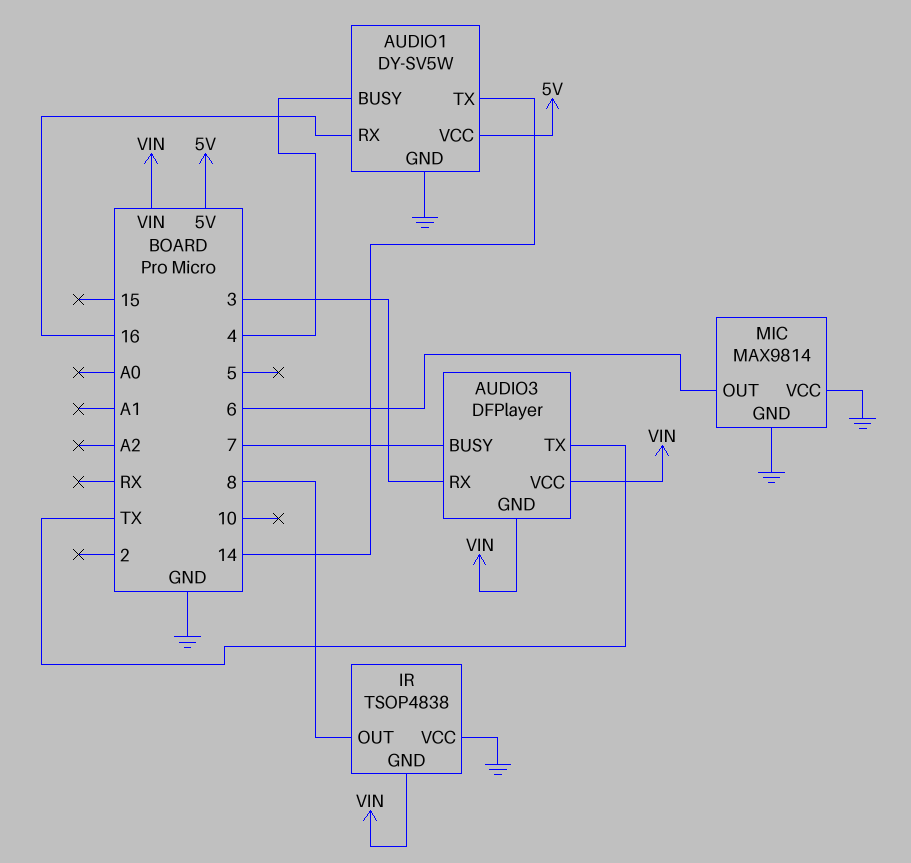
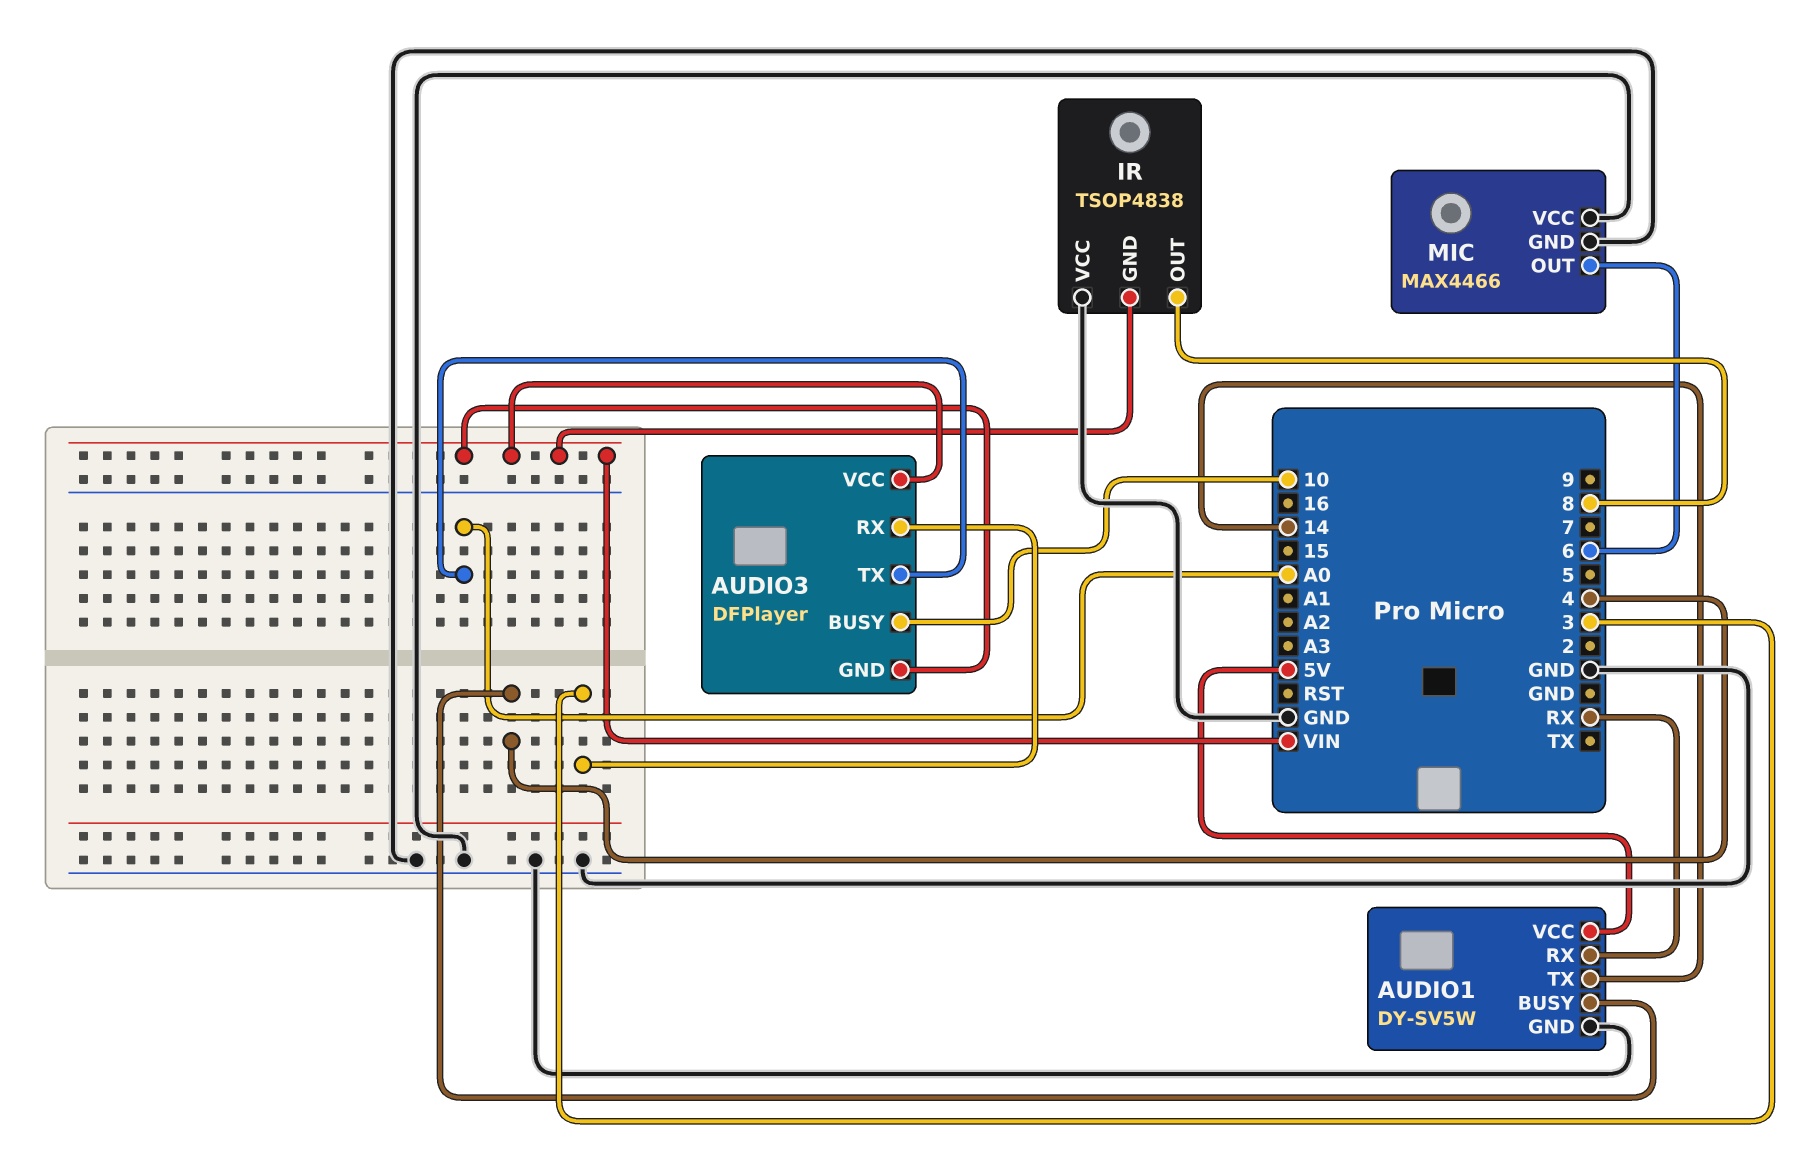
AUDIO1 pin RX: 16 -> RX
AUDIO3 pin BUSY: 7 -> 10
AUDIO3 pin TX: TX -> A0
MIC: MAX9814 -> MAX4466

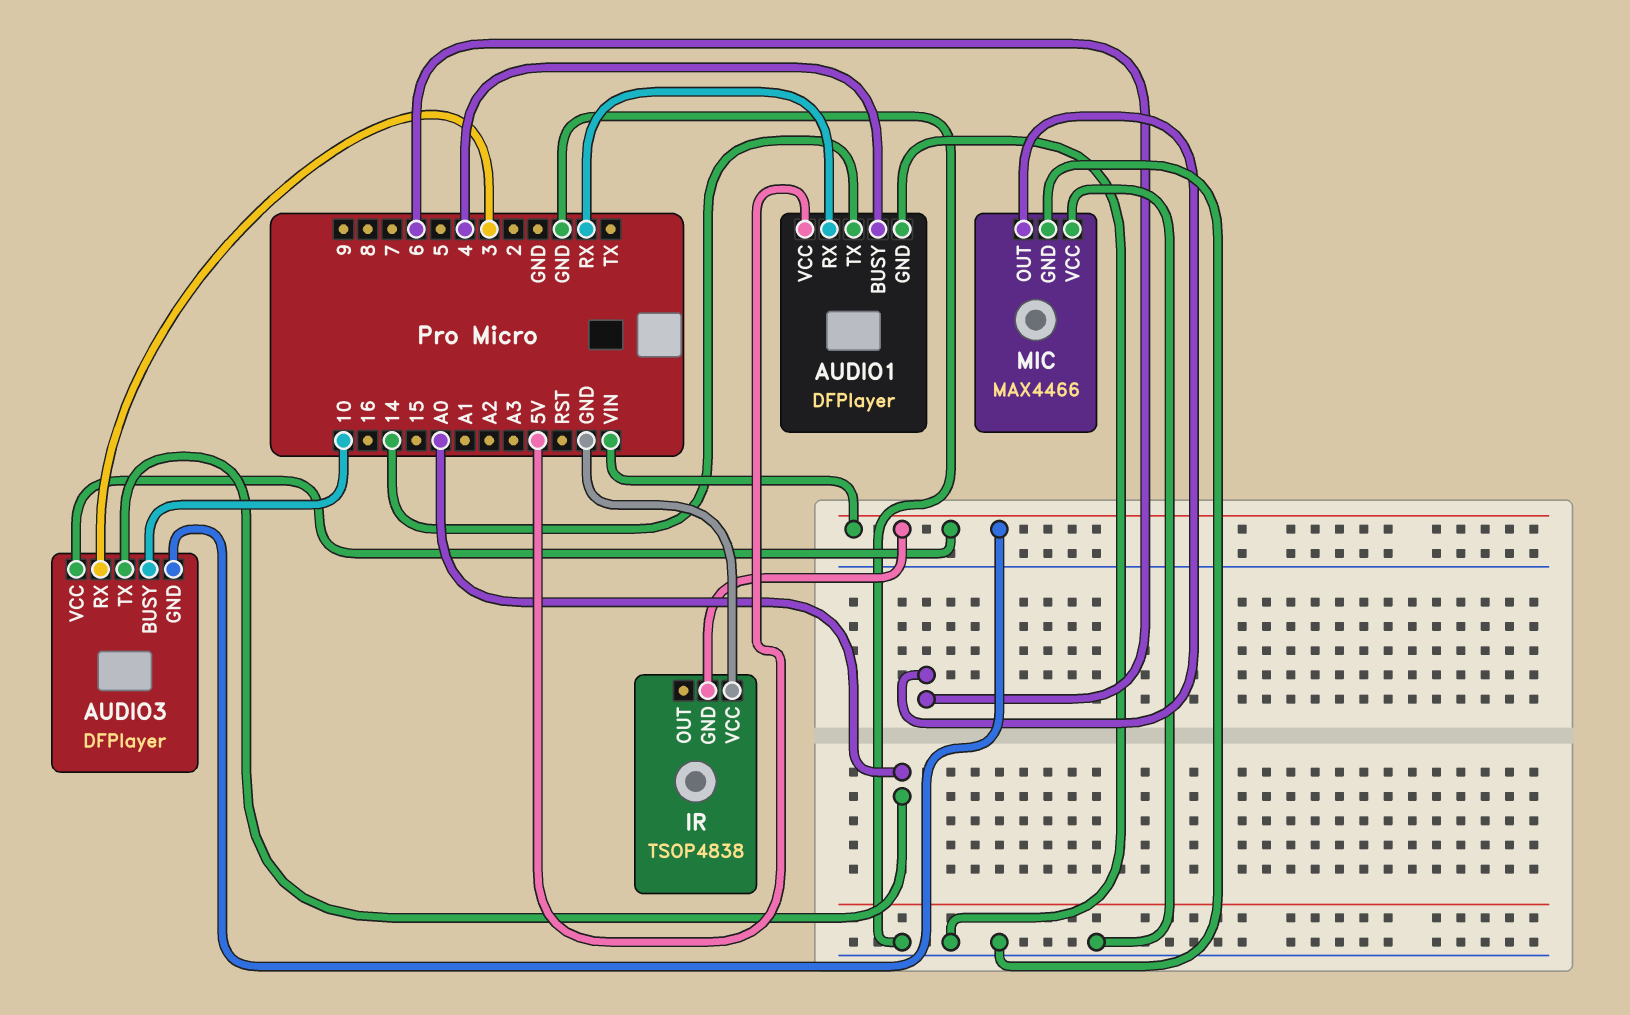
AUDIO1: DY-SV5W -> DFPlayer
IR pin OUT: 8 -> none

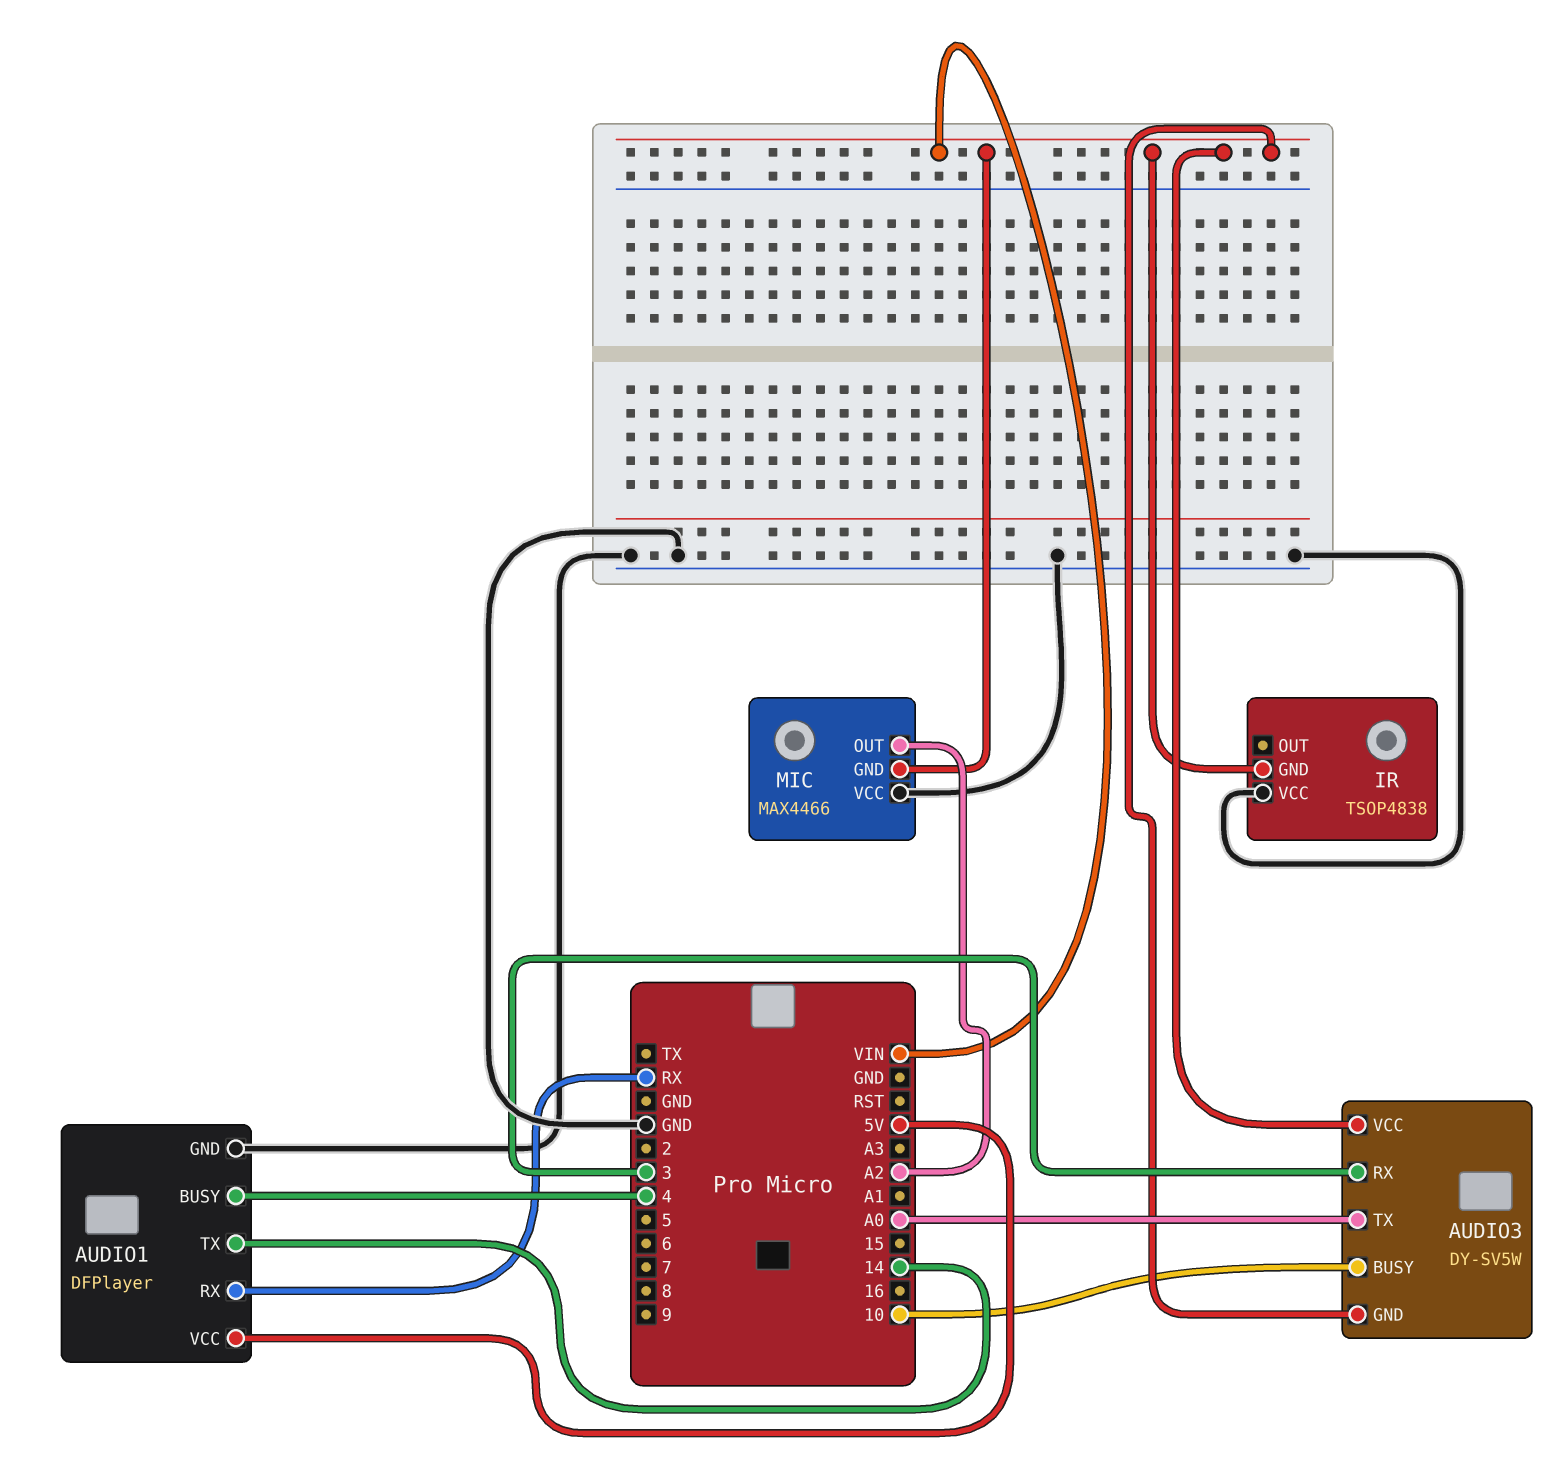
AUDIO3: DFPlayer -> DY-SV5W
MIC pin GND: GND -> VIN
MIC pin OUT: 6 -> A2

